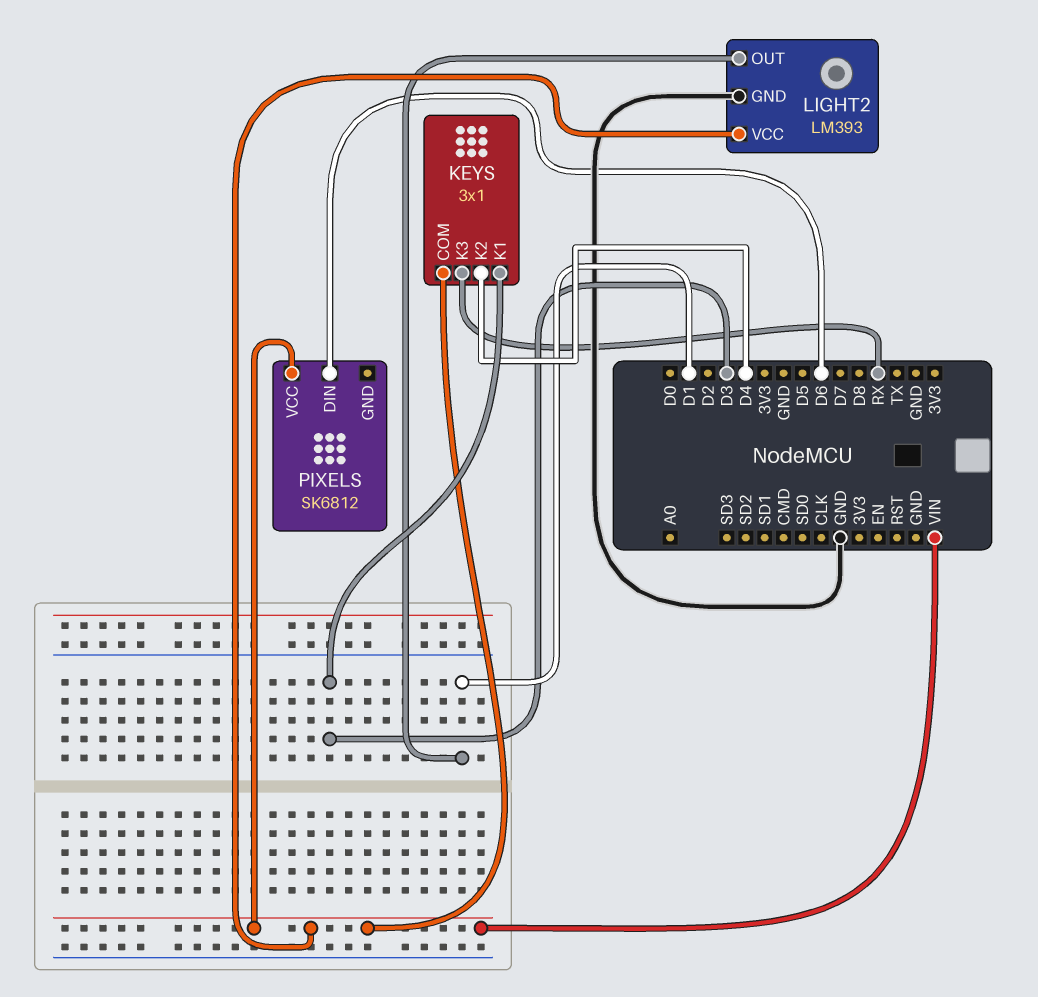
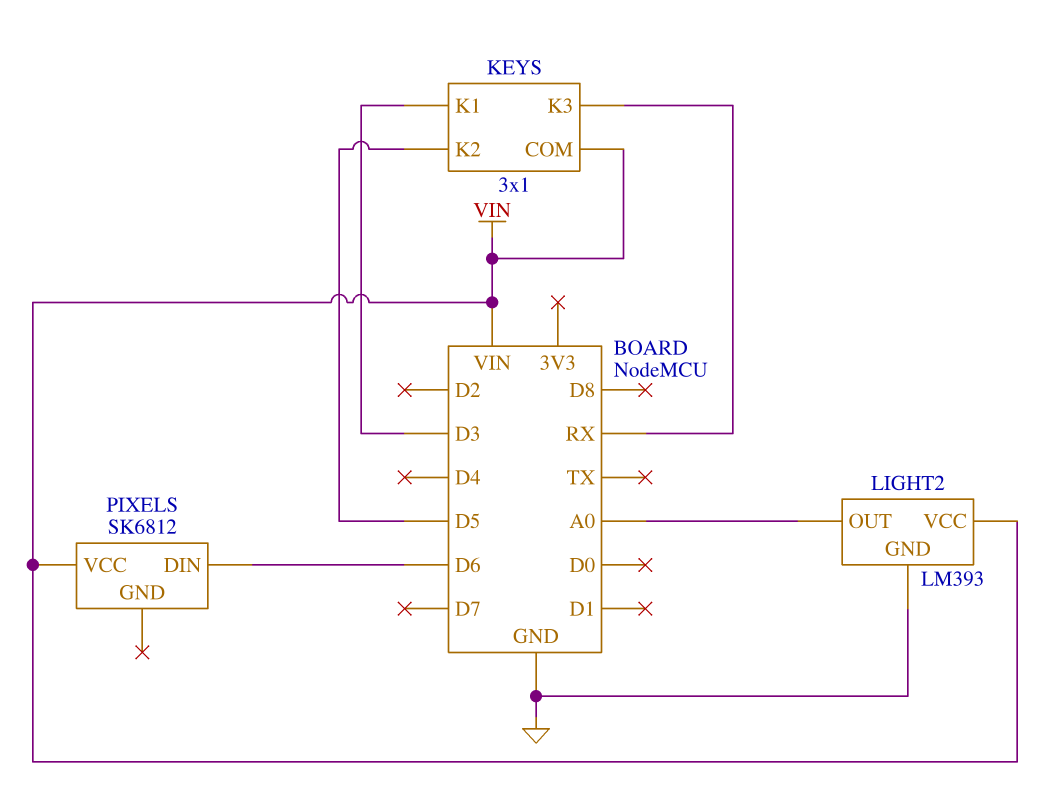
KEYS pin K2: D4 -> D5
LIGHT2 pin OUT: D1 -> A0

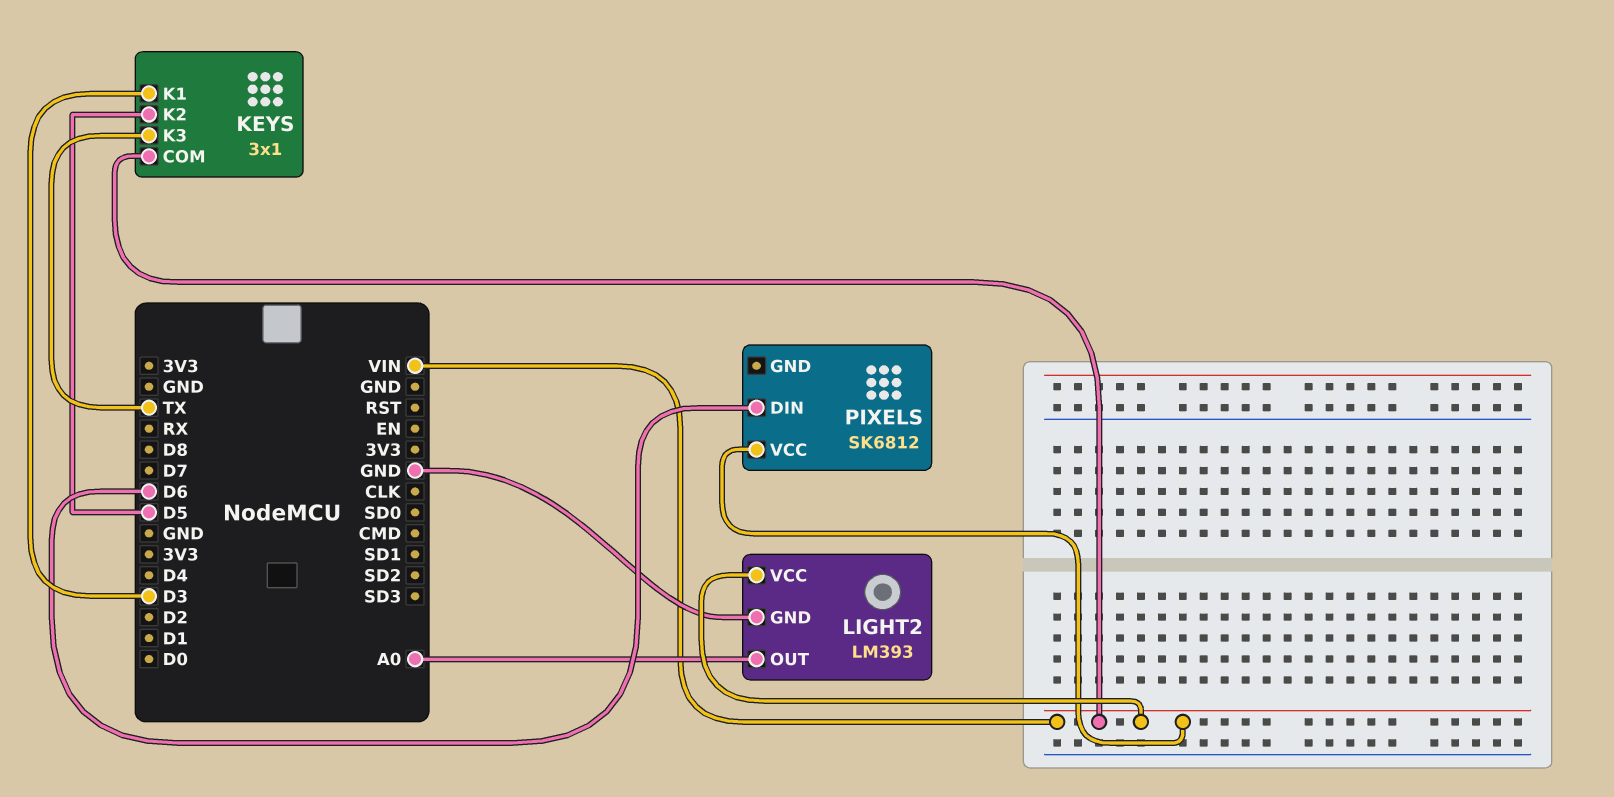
KEYS pin K3: RX -> TX

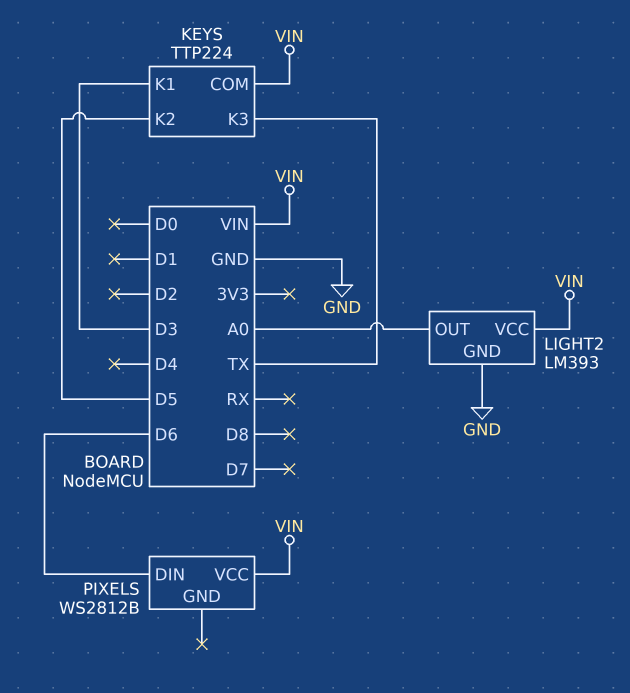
KEYS: 3x1 -> TTP224
PIXELS: SK6812 -> WS2812B

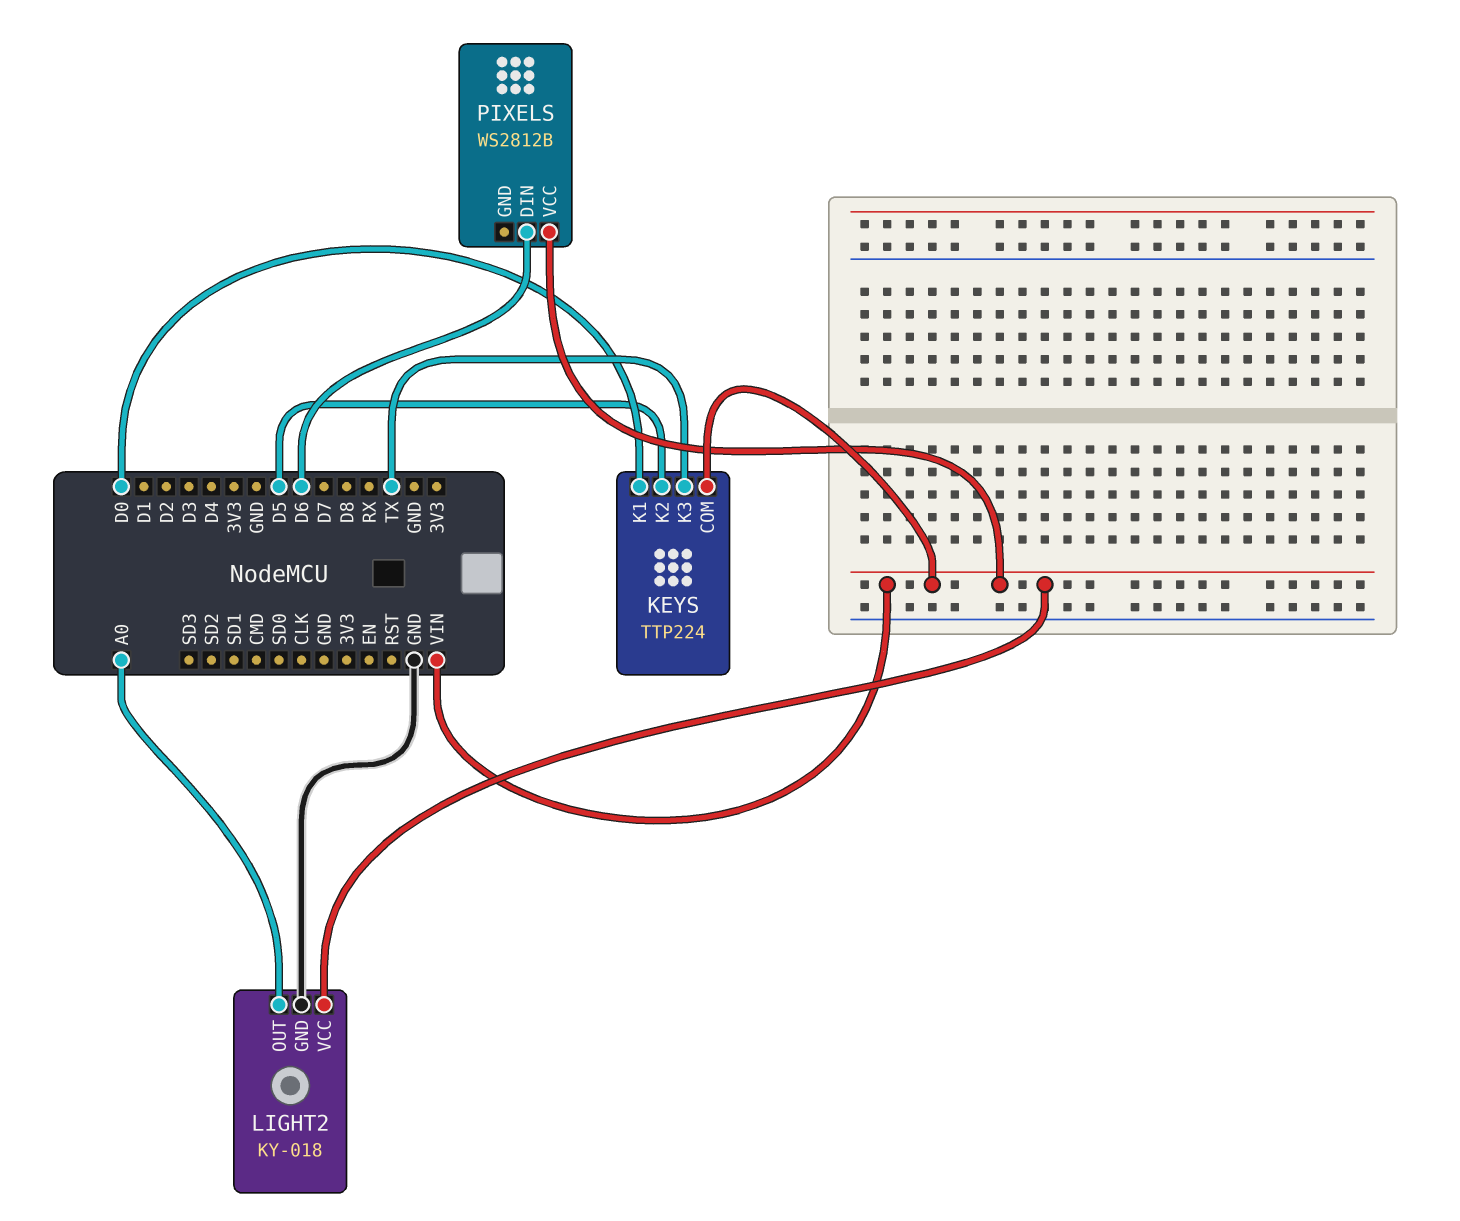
KEYS pin K1: D3 -> D0
LIGHT2: LM393 -> KY-018

